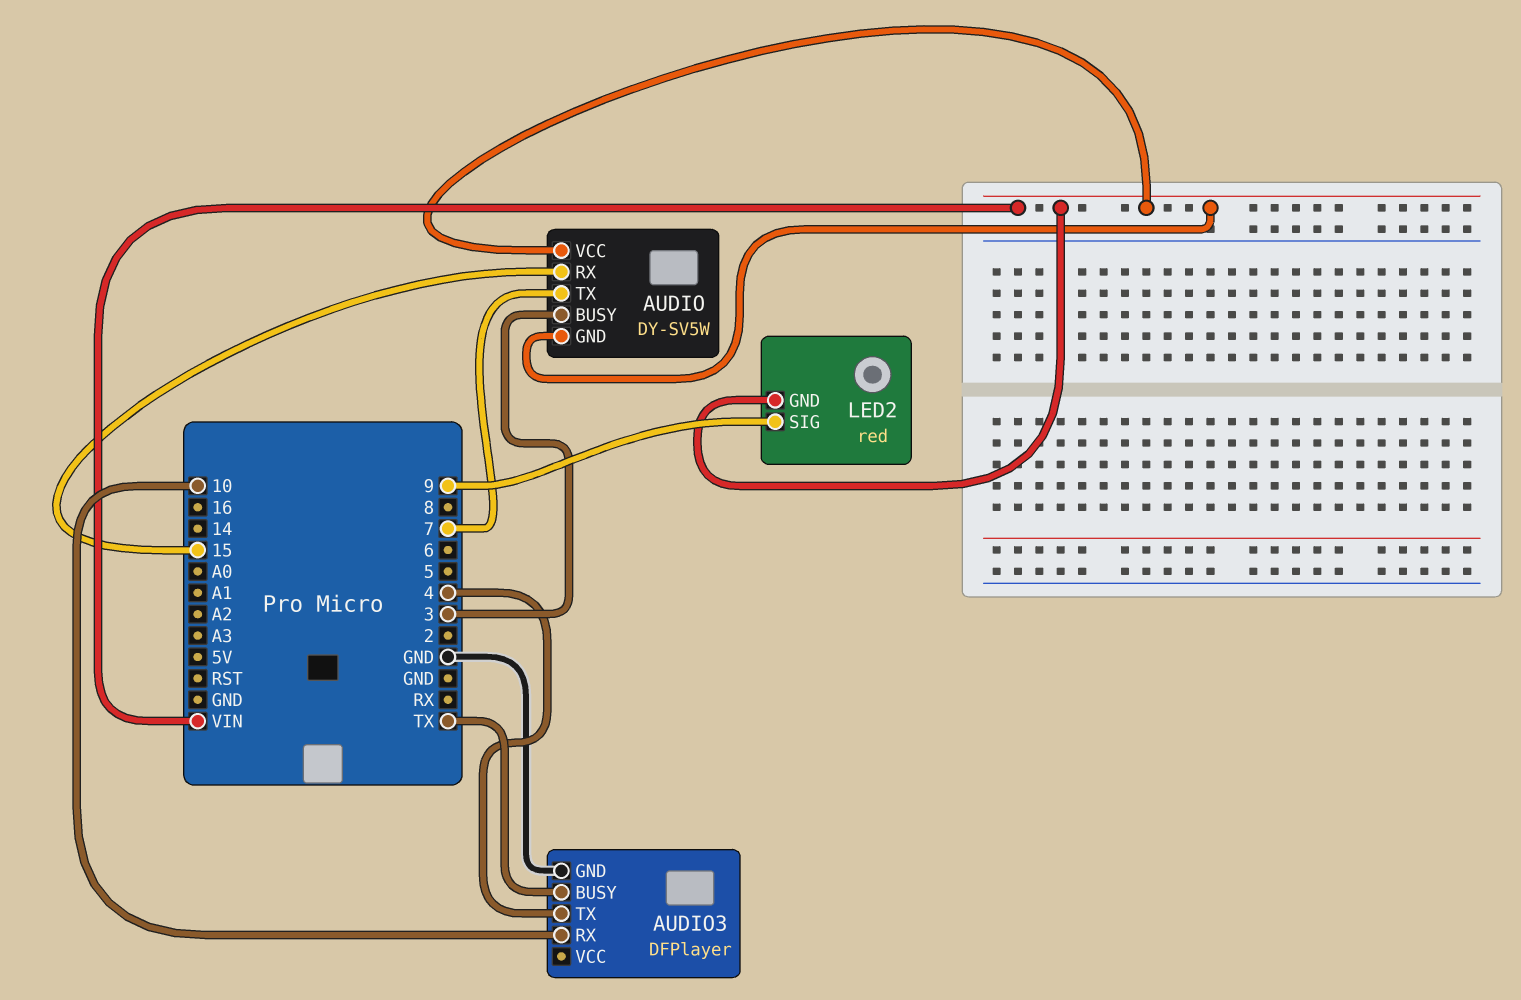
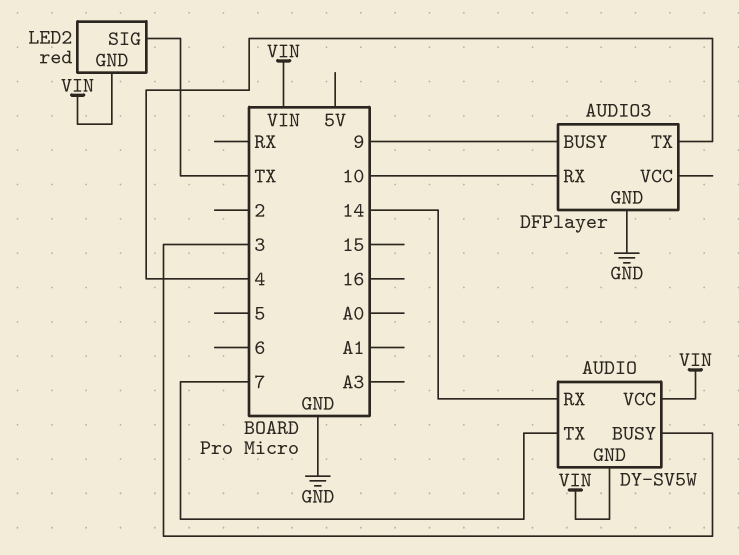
AUDIO pin RX: 15 -> 14
AUDIO3 pin BUSY: TX -> 9
LED2 pin SIG: 9 -> TX

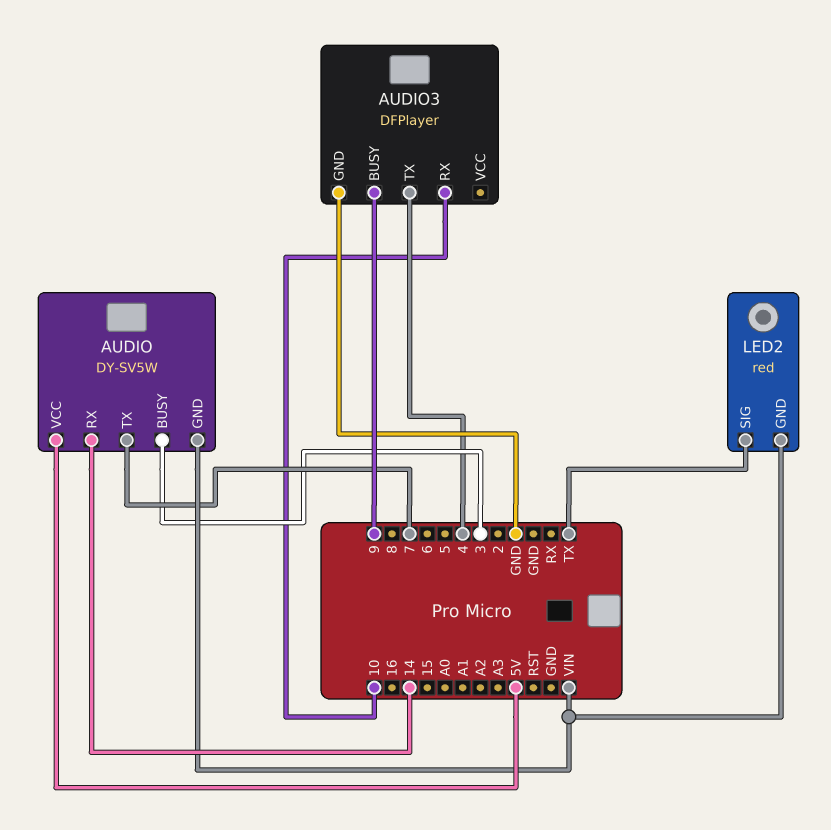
AUDIO pin VCC: VIN -> 5V

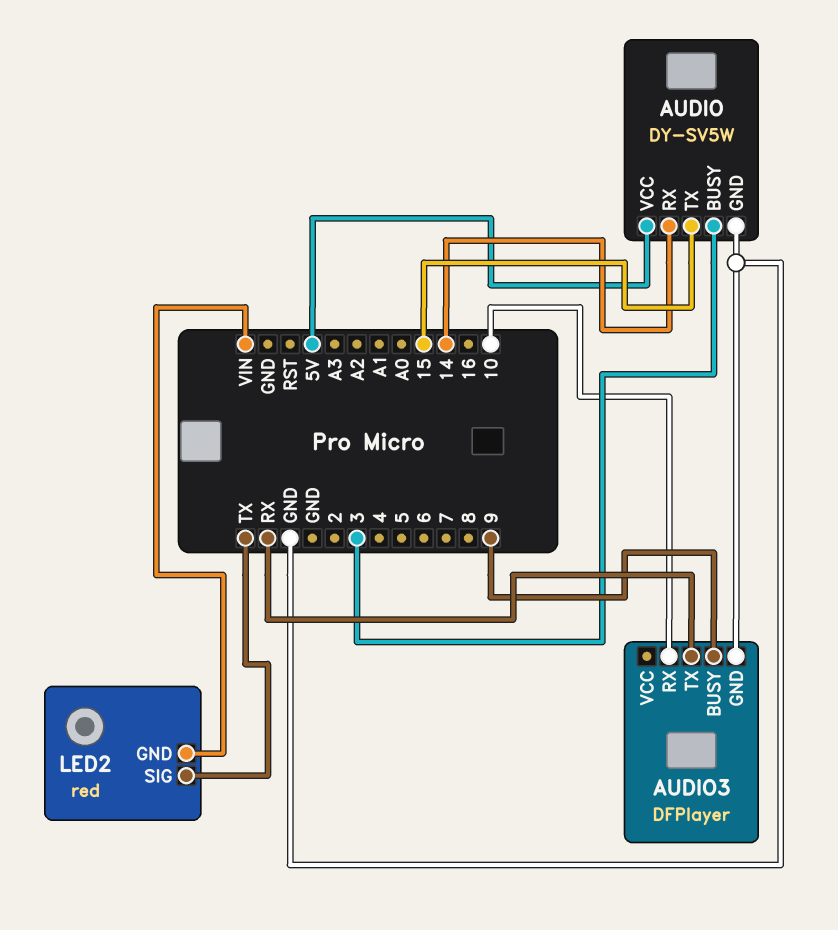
AUDIO pin GND: VIN -> GND
AUDIO pin TX: 7 -> 15
AUDIO3 pin TX: 4 -> RX

